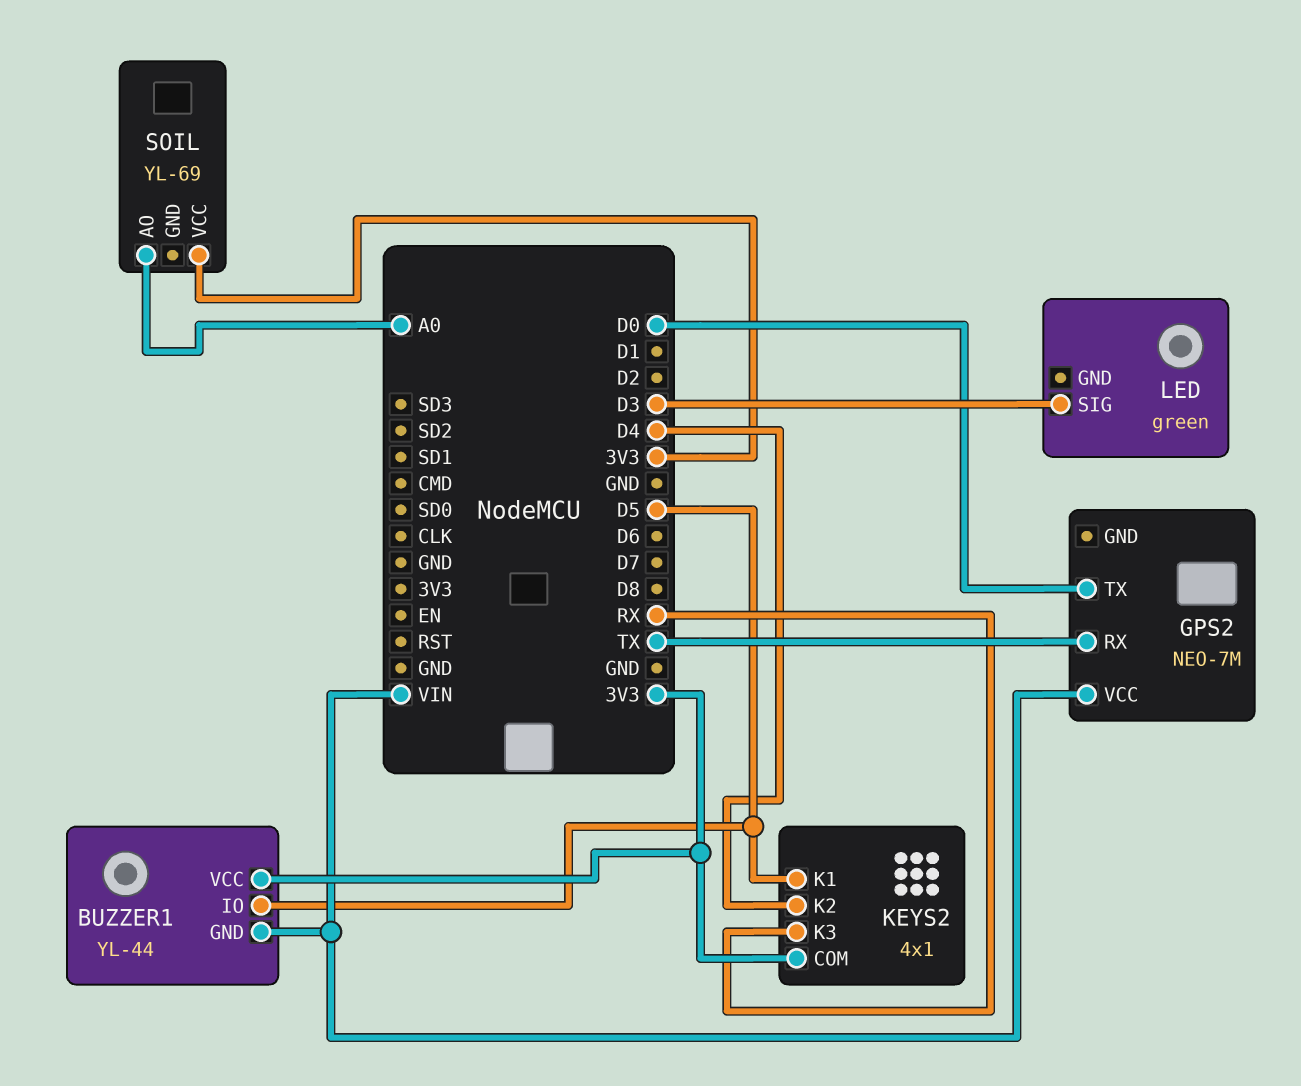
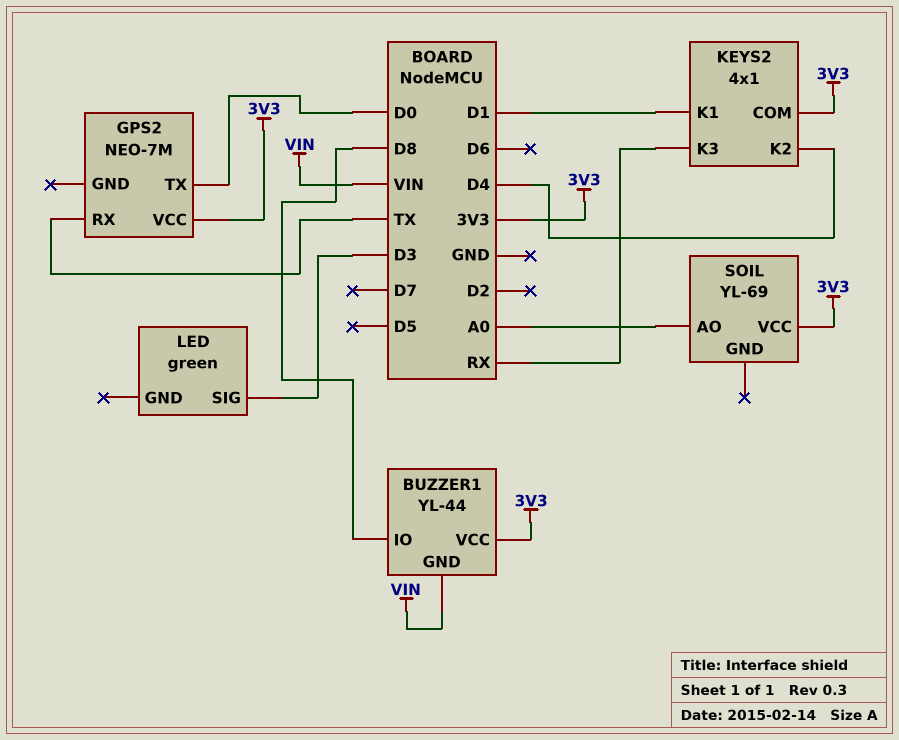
BUZZER1 pin IO: D5 -> D8
GPS2 pin VCC: VIN -> 3V3
KEYS2 pin K1: D5 -> D1

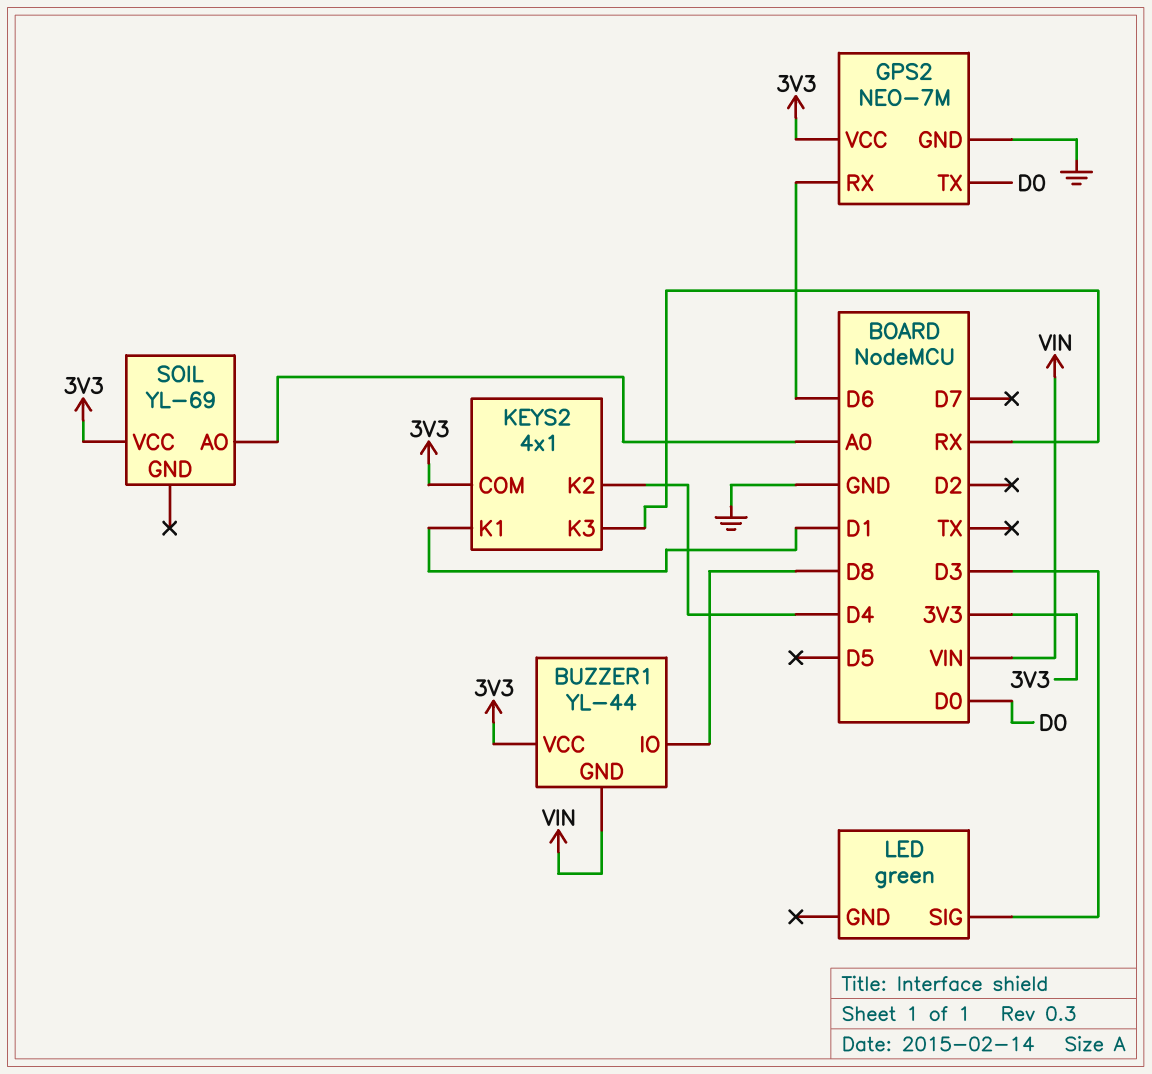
GPS2 pin GND: none -> GND
GPS2 pin RX: TX -> D6

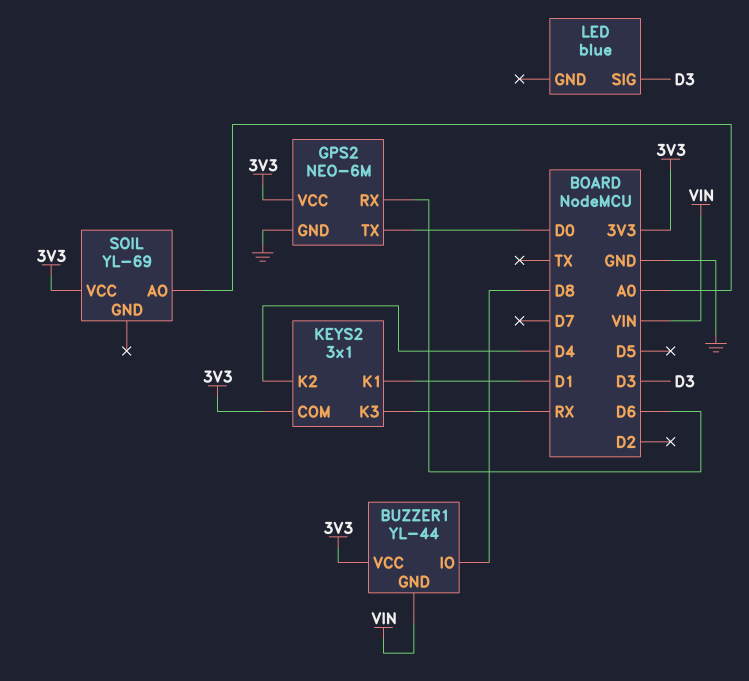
GPS2: NEO-7M -> NEO-6M
KEYS2: 4x1 -> 3x1
LED: green -> blue

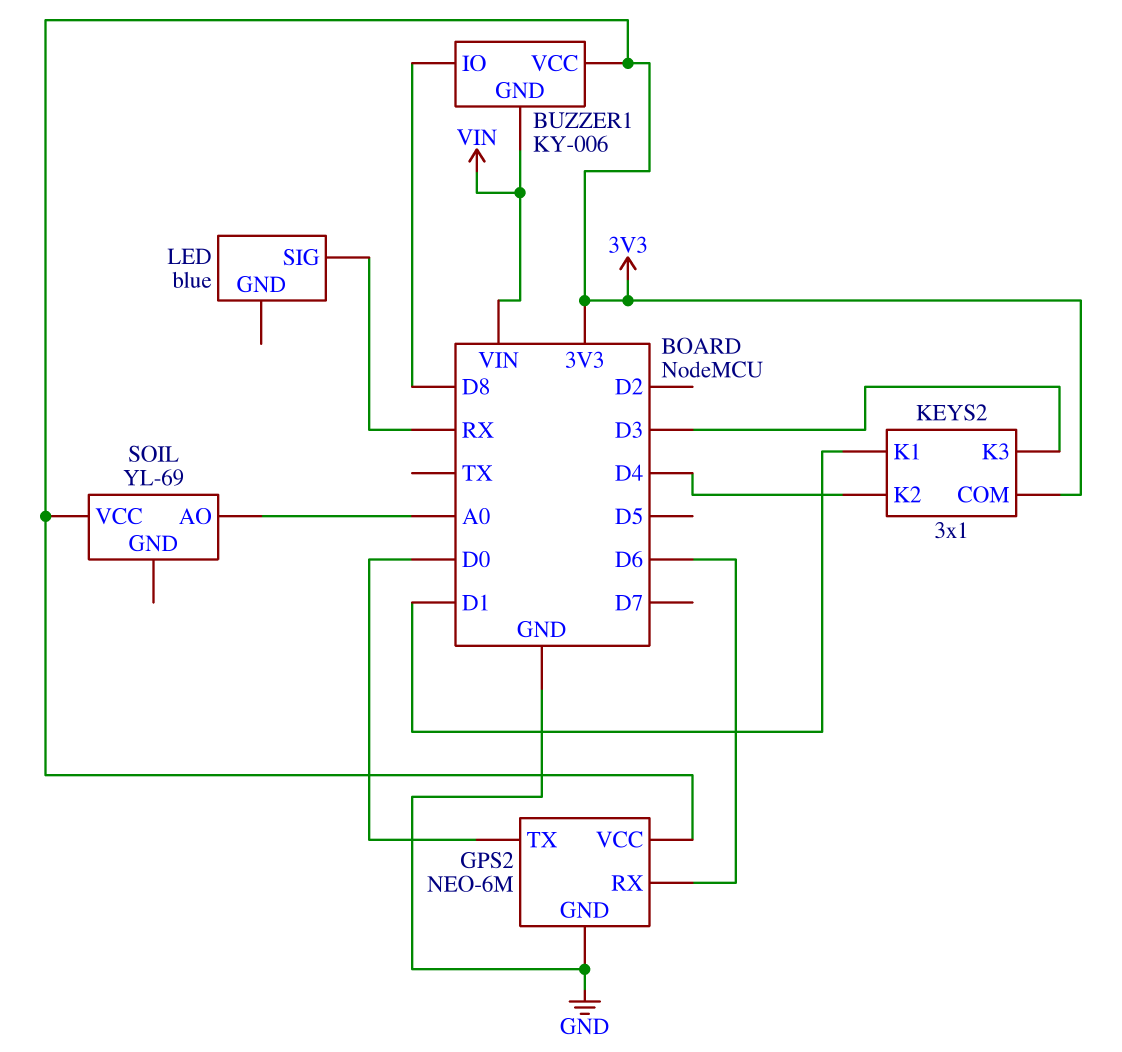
BUZZER1: YL-44 -> KY-006
KEYS2 pin K3: RX -> D3
LED pin SIG: D3 -> RX

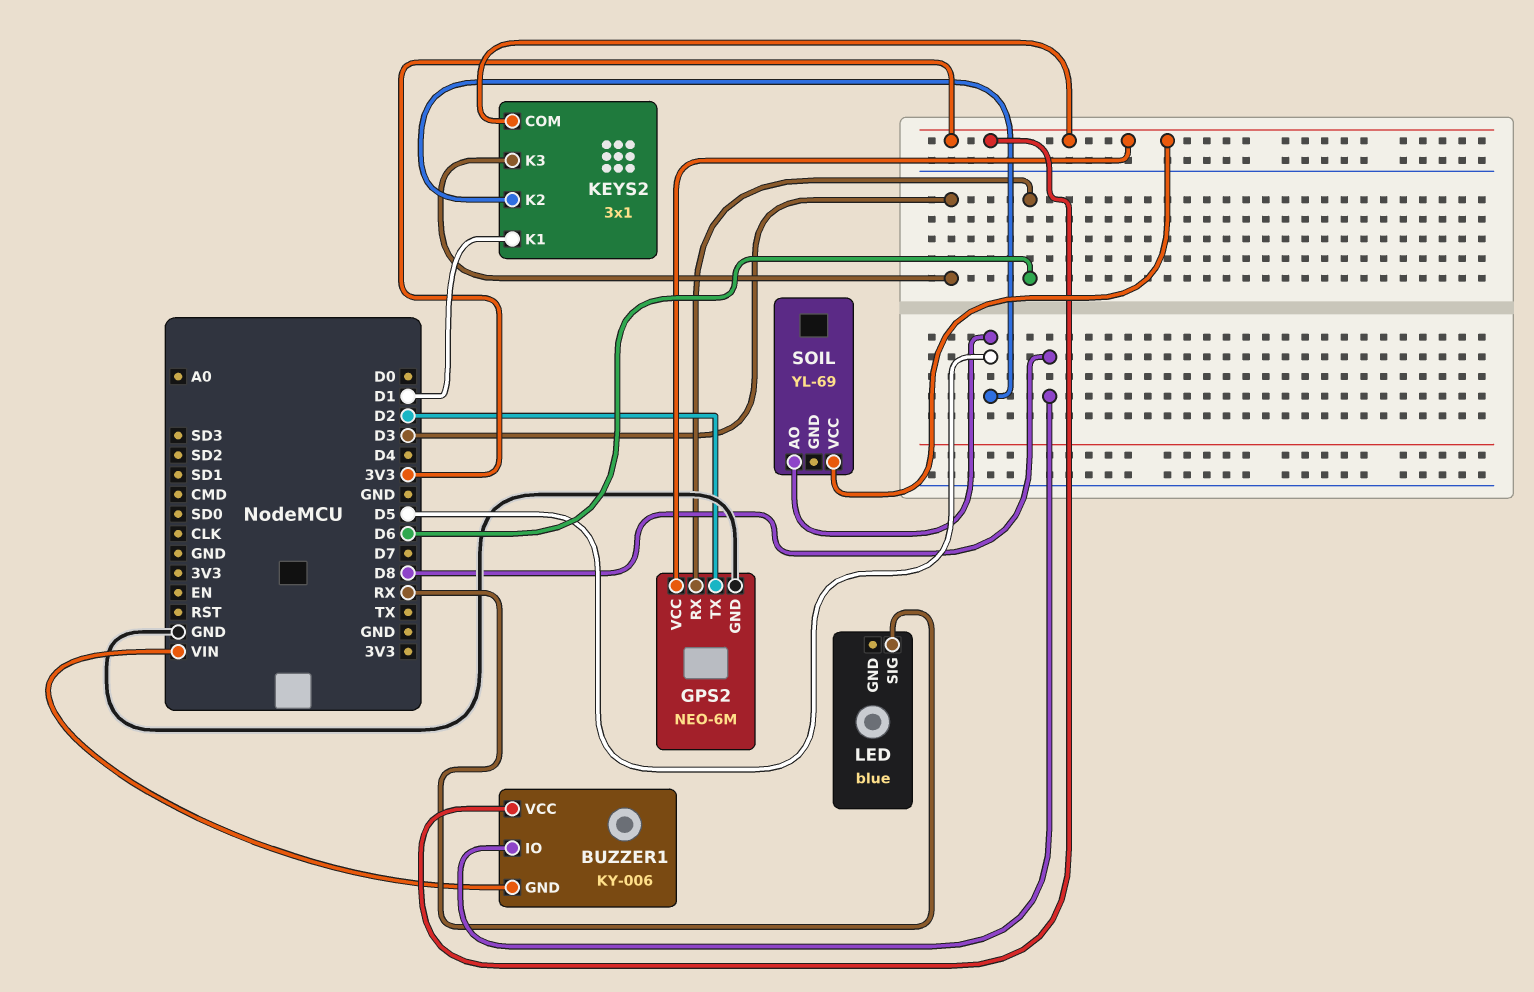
GPS2 pin TX: D0 -> D2
KEYS2 pin K2: D4 -> D5
SOIL pin AO: A0 -> D5

